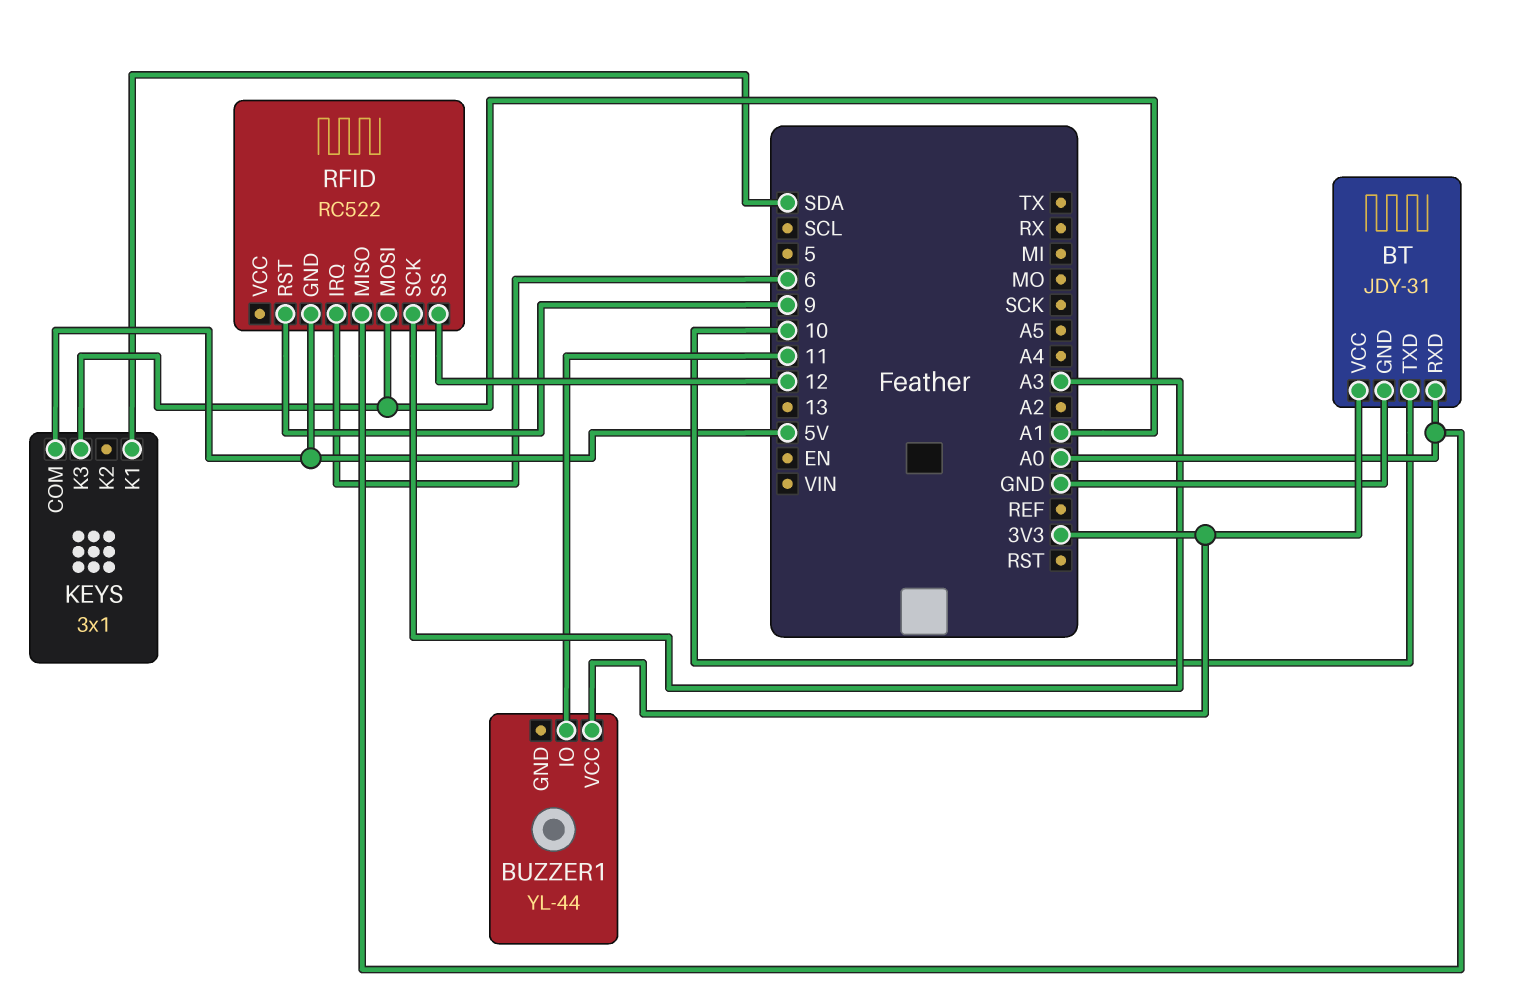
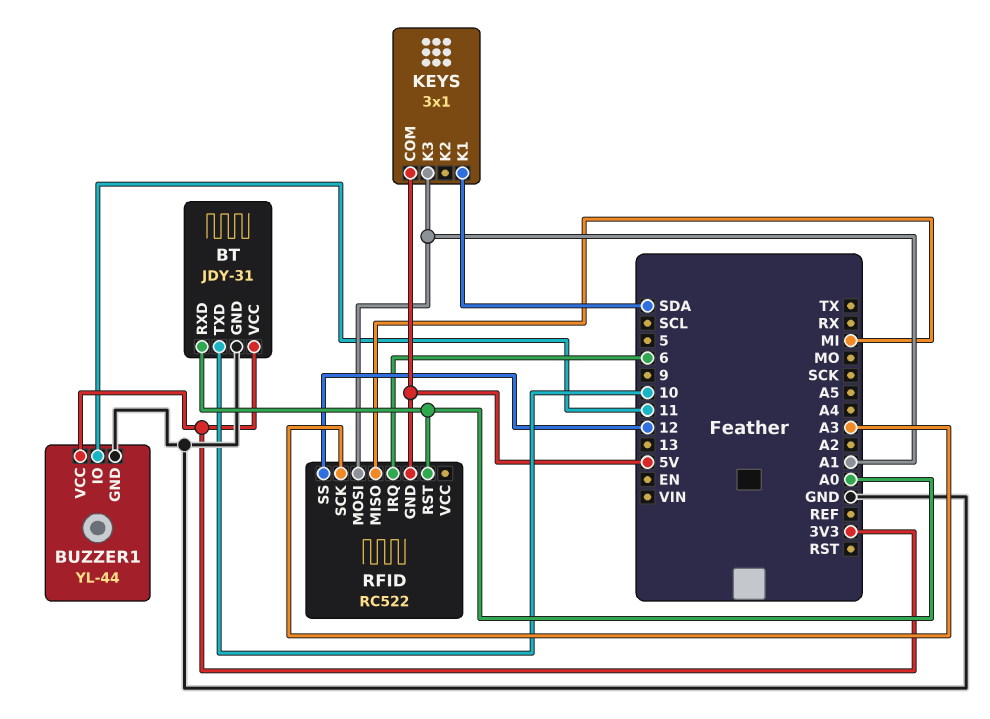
BUZZER1 pin GND: none -> GND
RFID pin MISO: A0 -> MI
RFID pin RST: 9 -> A0

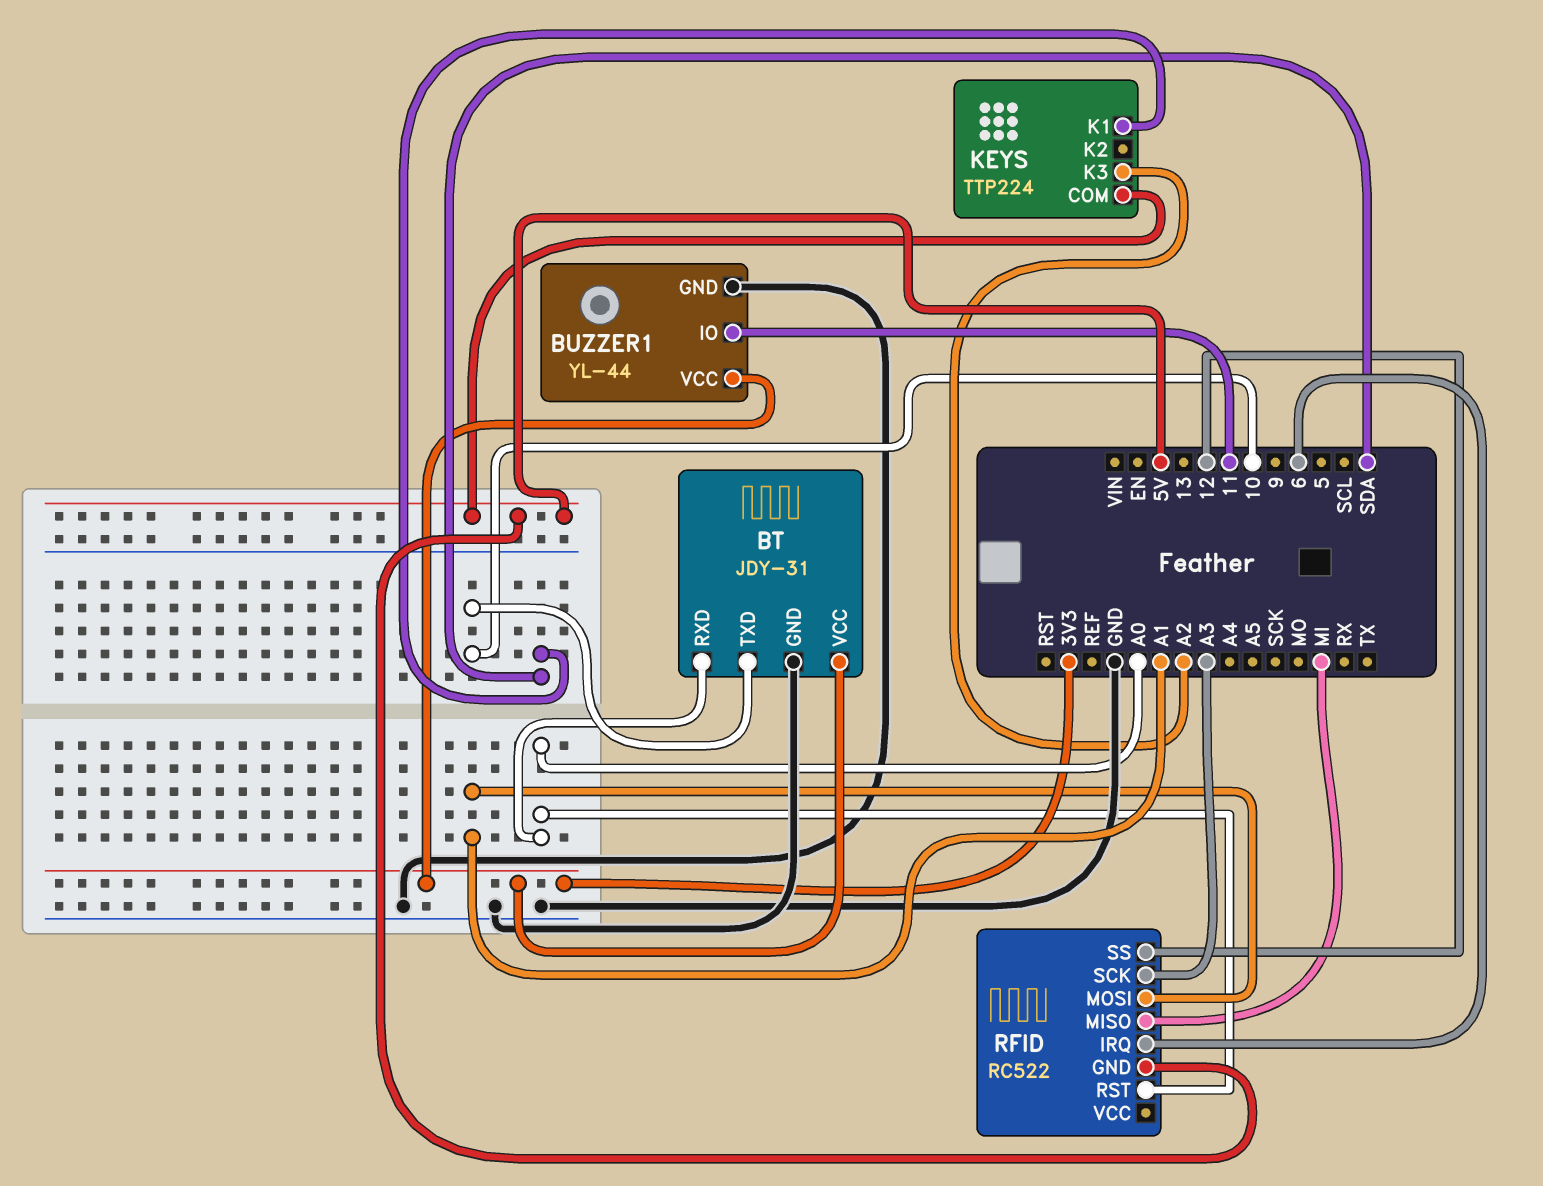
KEYS: 3x1 -> TTP224
KEYS pin K3: A1 -> A2

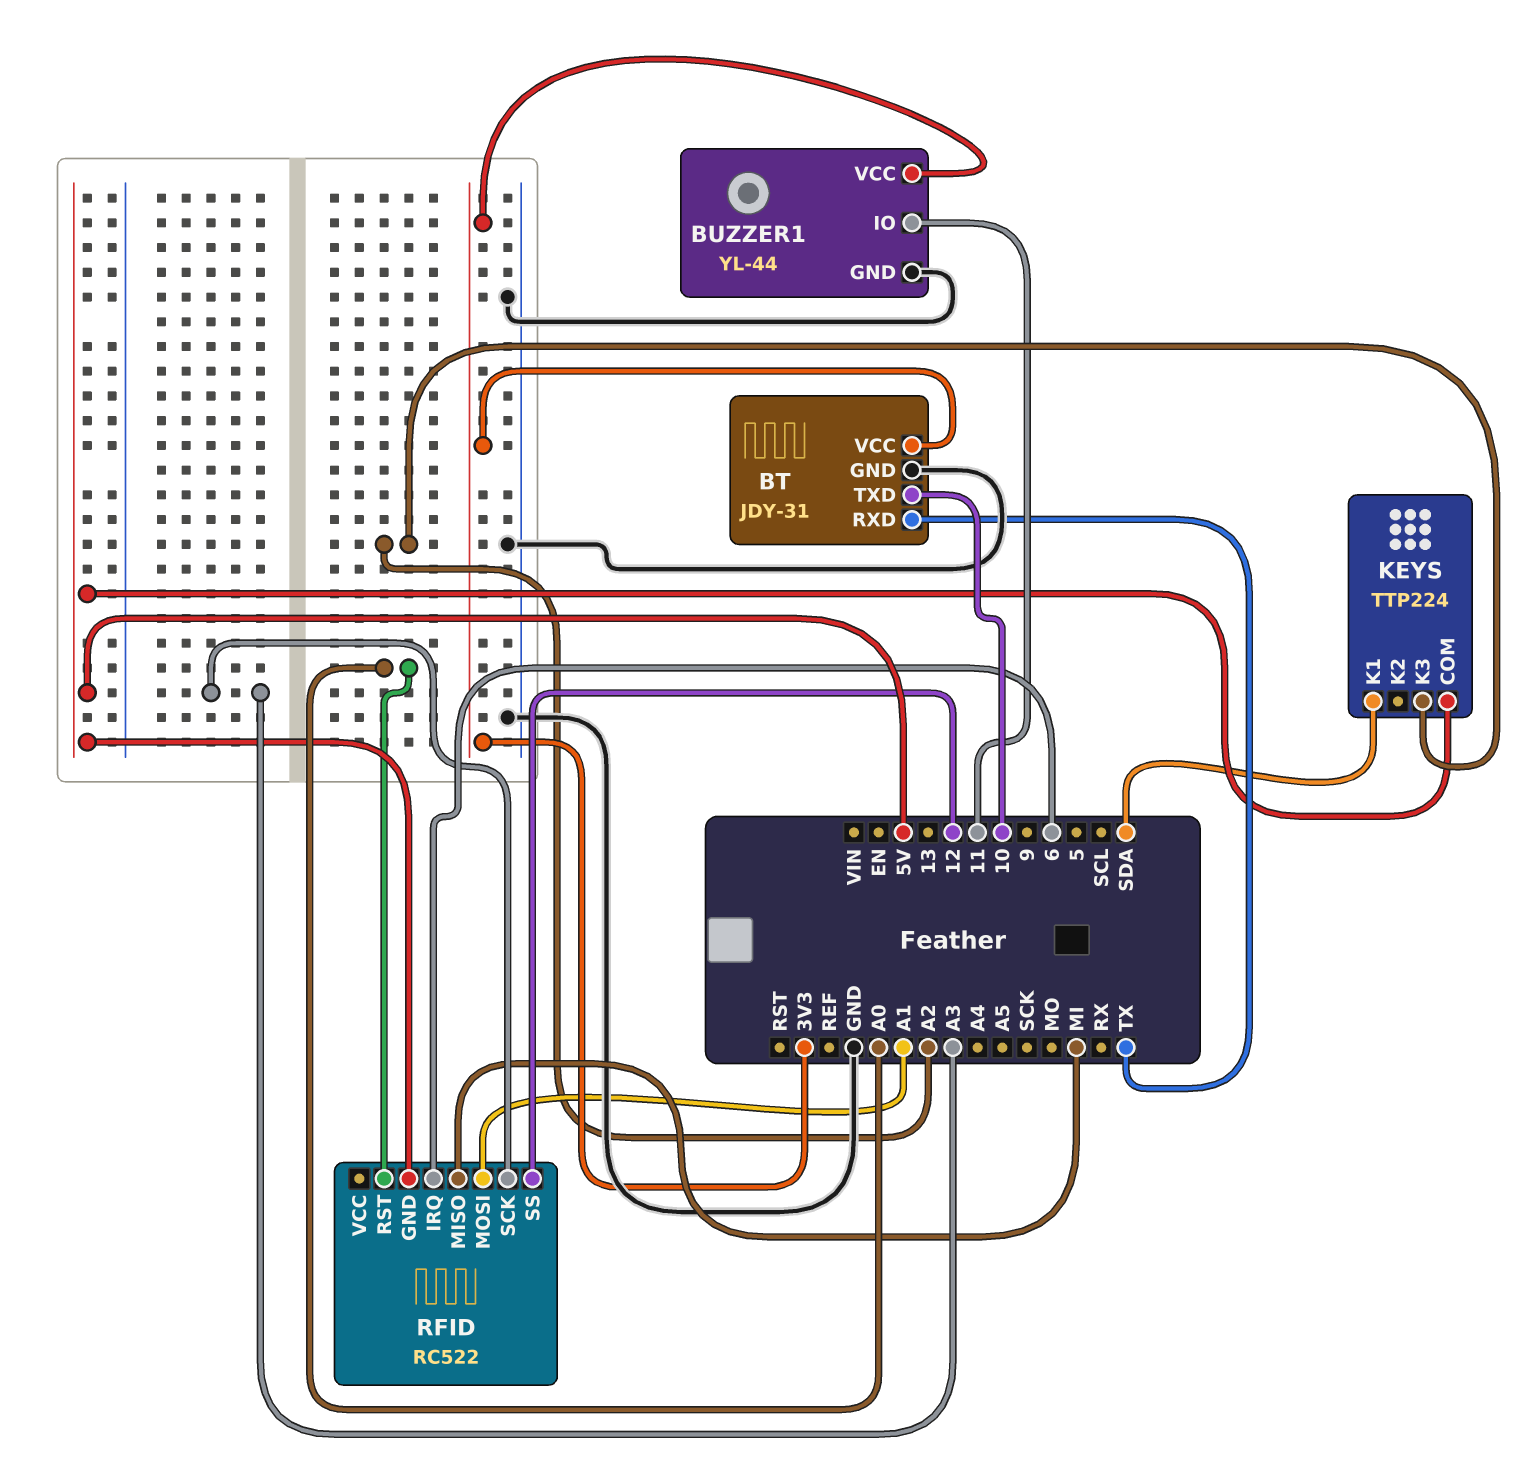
BT pin RXD: A0 -> TX

